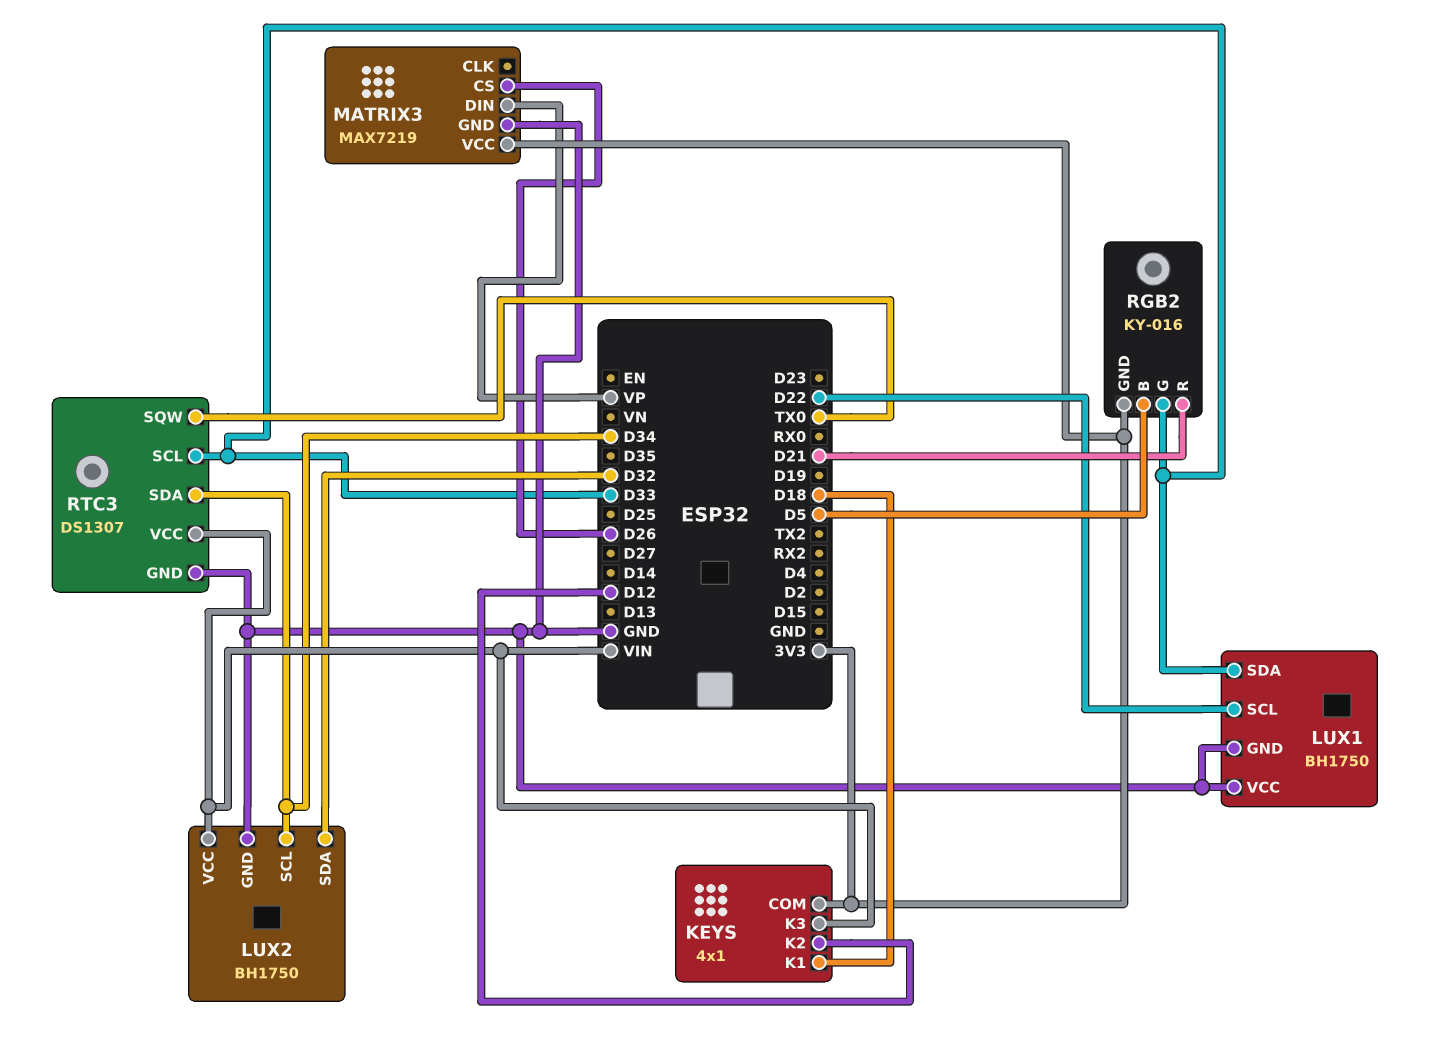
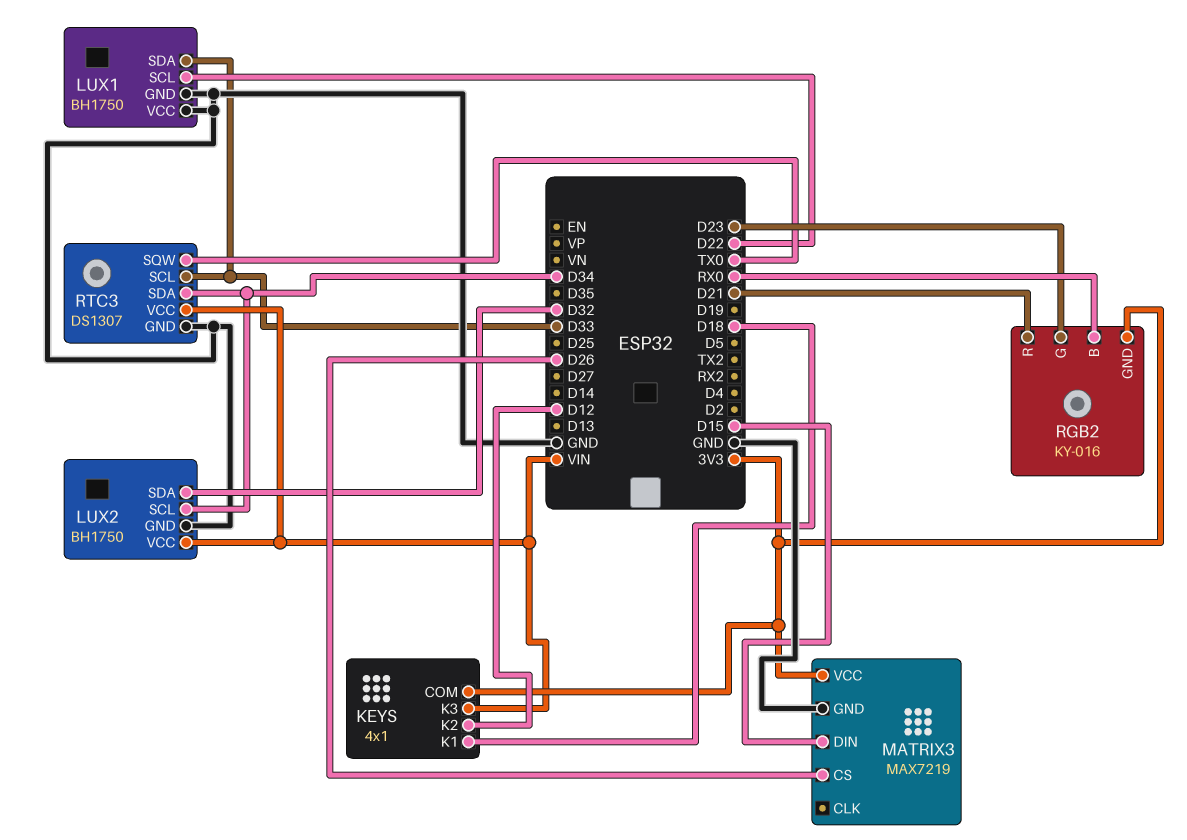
MATRIX3 pin DIN: VP -> D15
RGB2 pin B: D5 -> RX0
RGB2 pin G: D33 -> D23

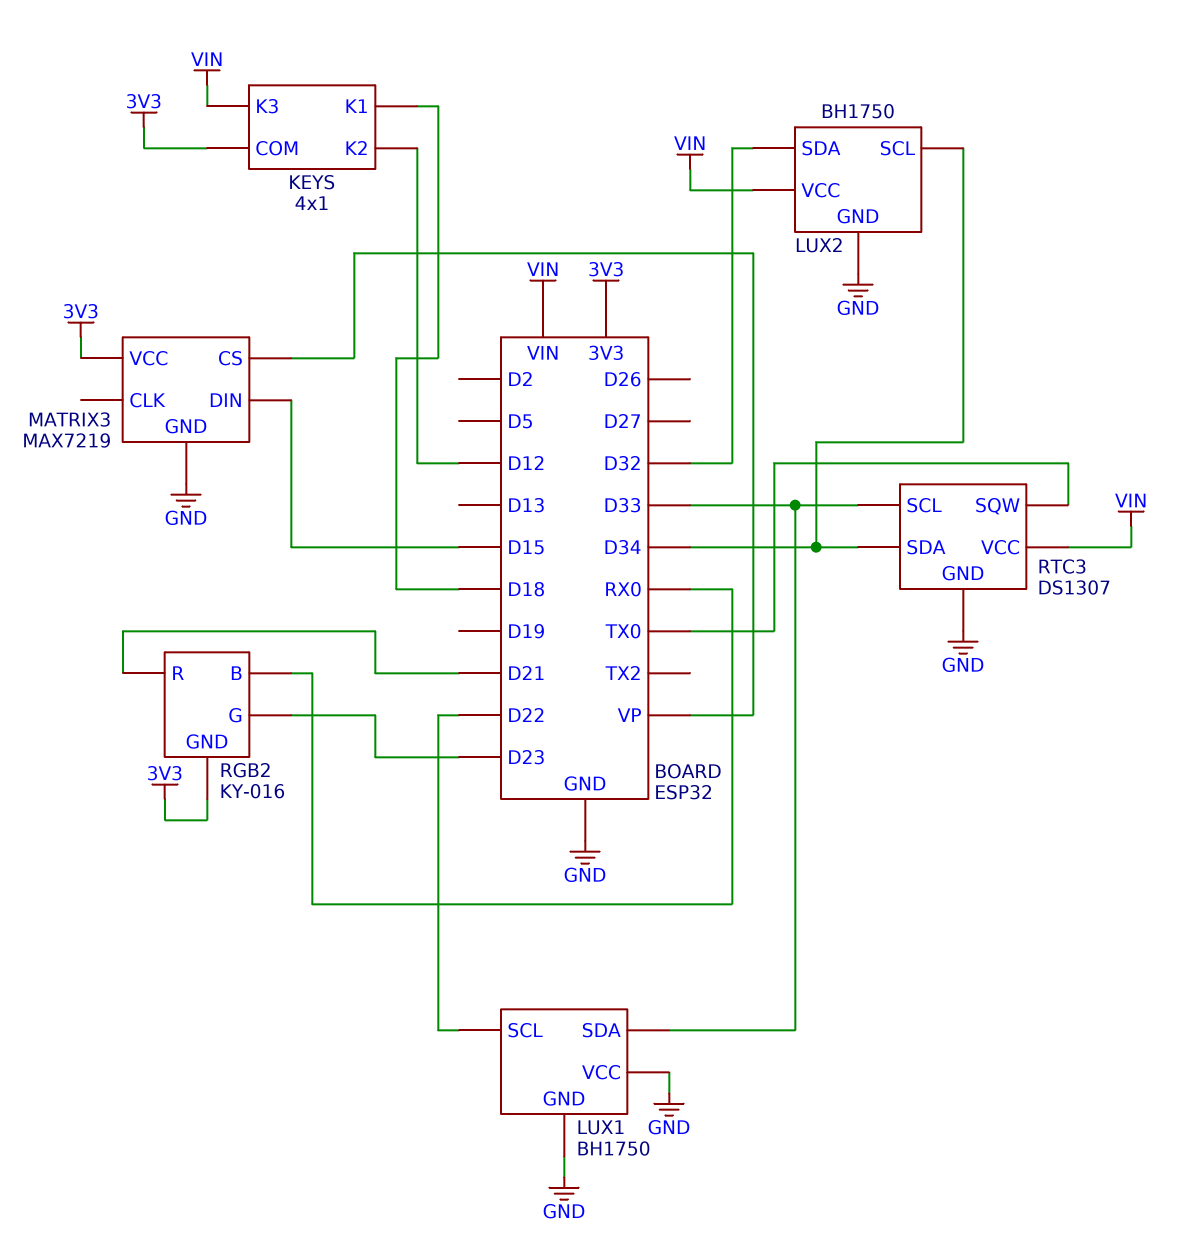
MATRIX3 pin CS: D26 -> VP

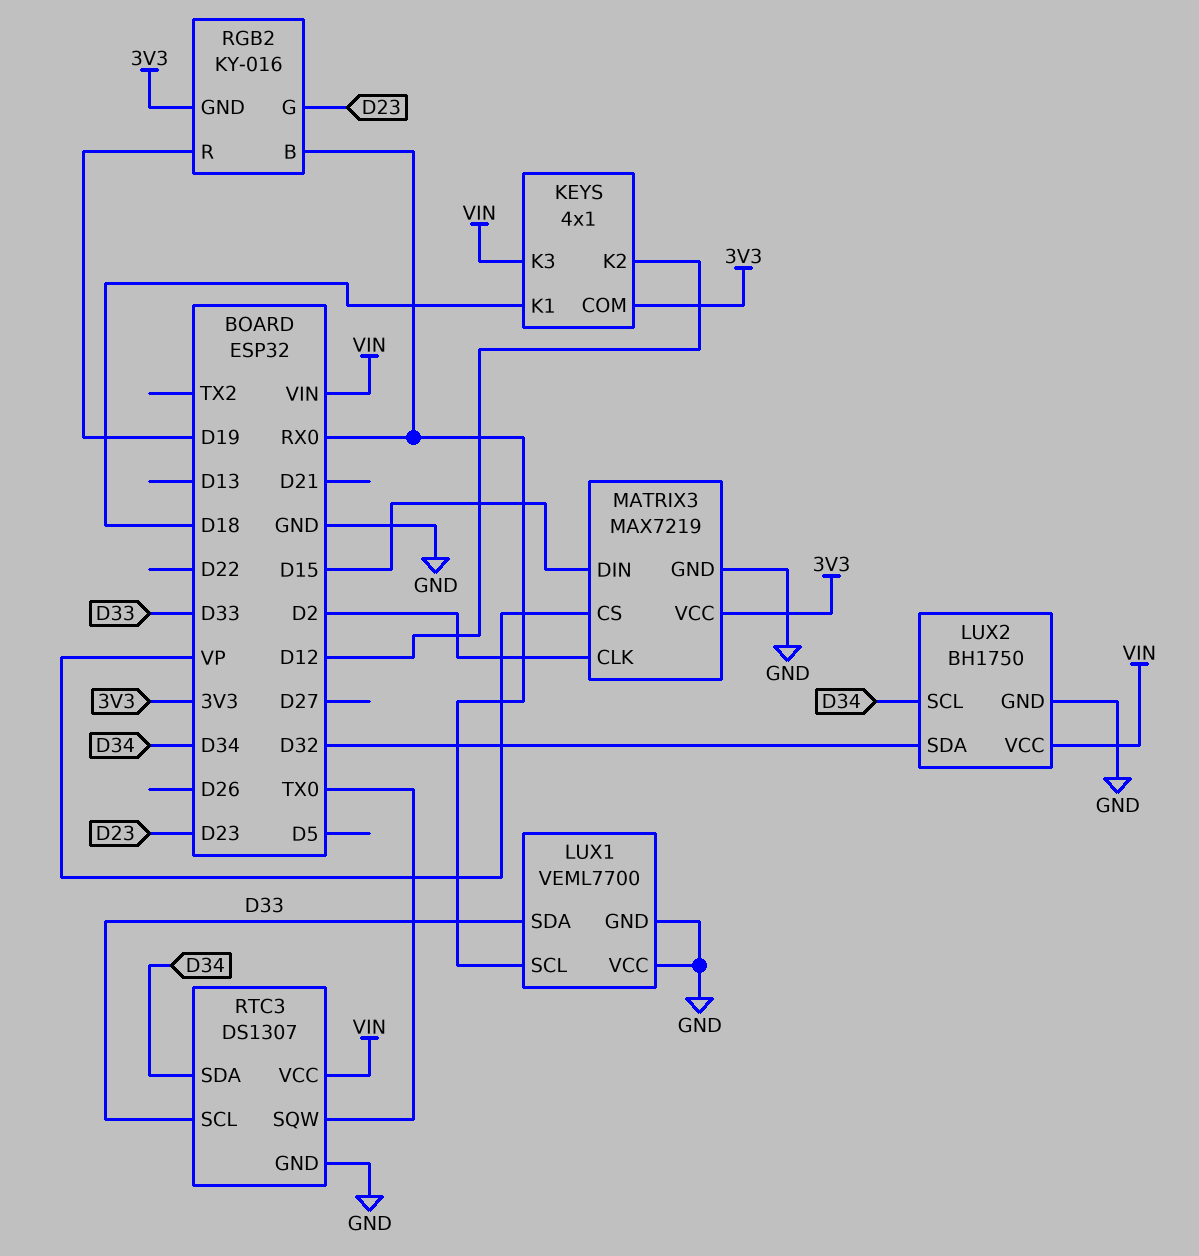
LUX1: BH1750 -> VEML7700
LUX1 pin SCL: D22 -> RX0
MATRIX3 pin CLK: none -> D2
RGB2 pin R: D21 -> D19

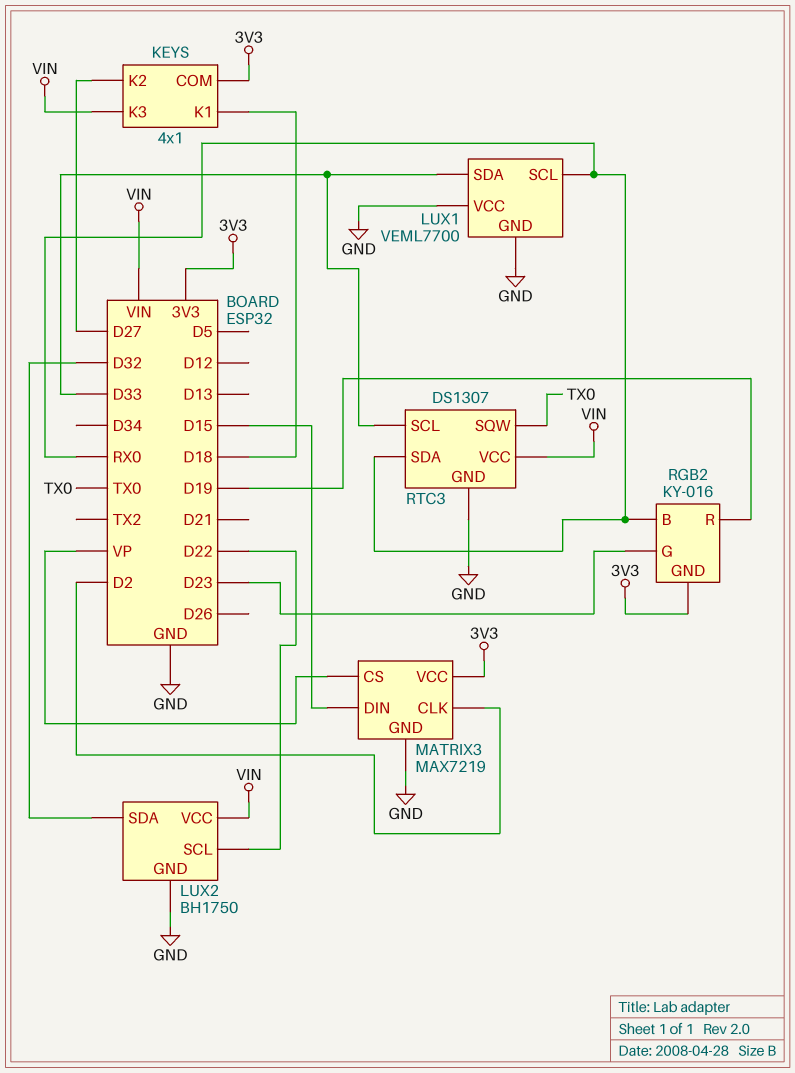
KEYS pin K2: D12 -> D27
LUX2 pin SCL: D34 -> D22
RTC3 pin SDA: D34 -> RX0

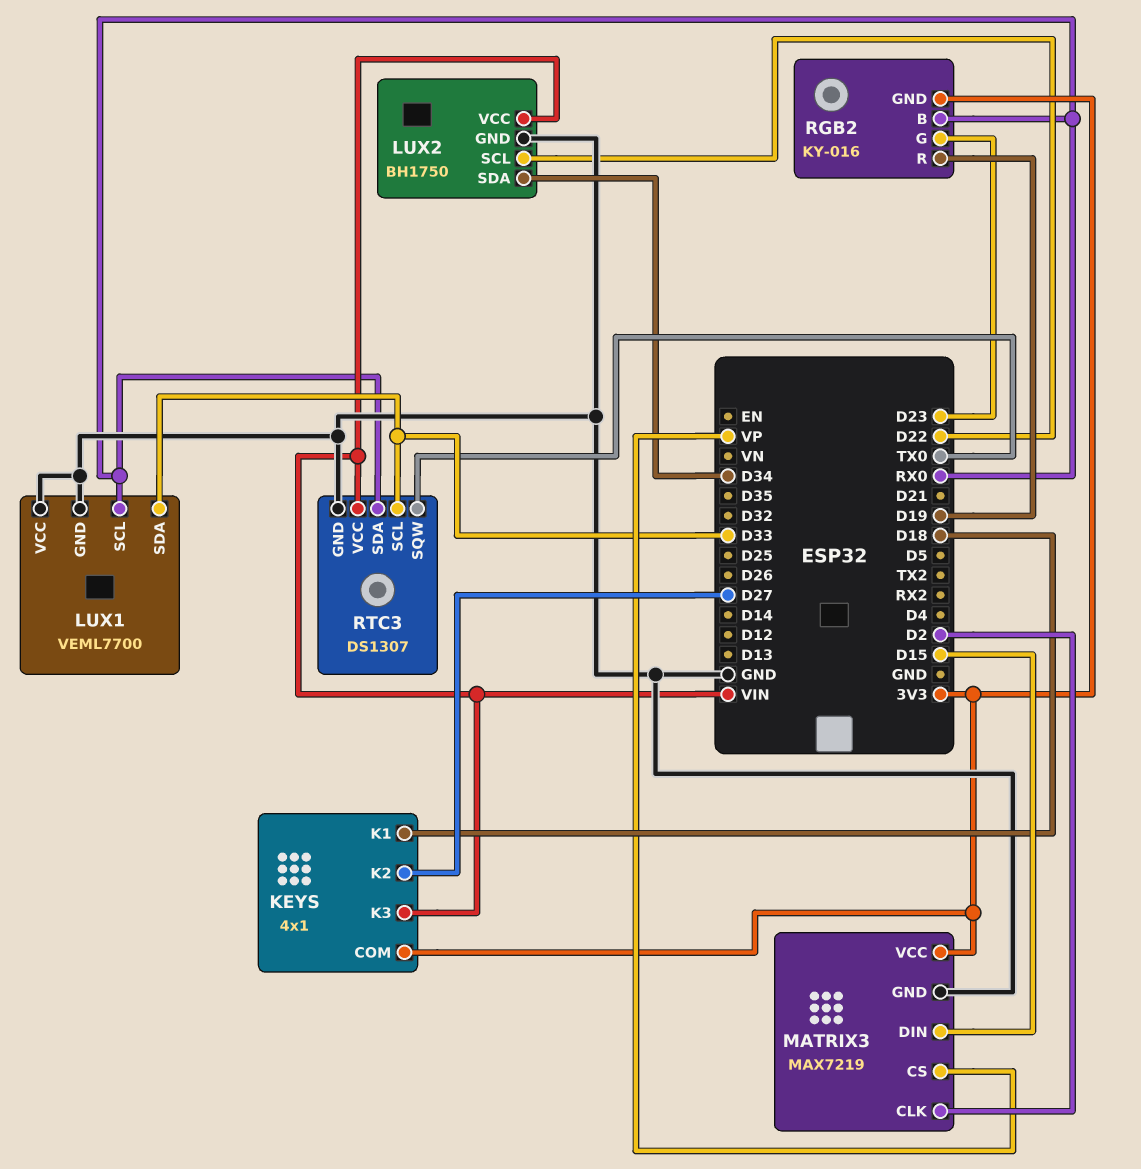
LUX2 pin SDA: D32 -> D34

